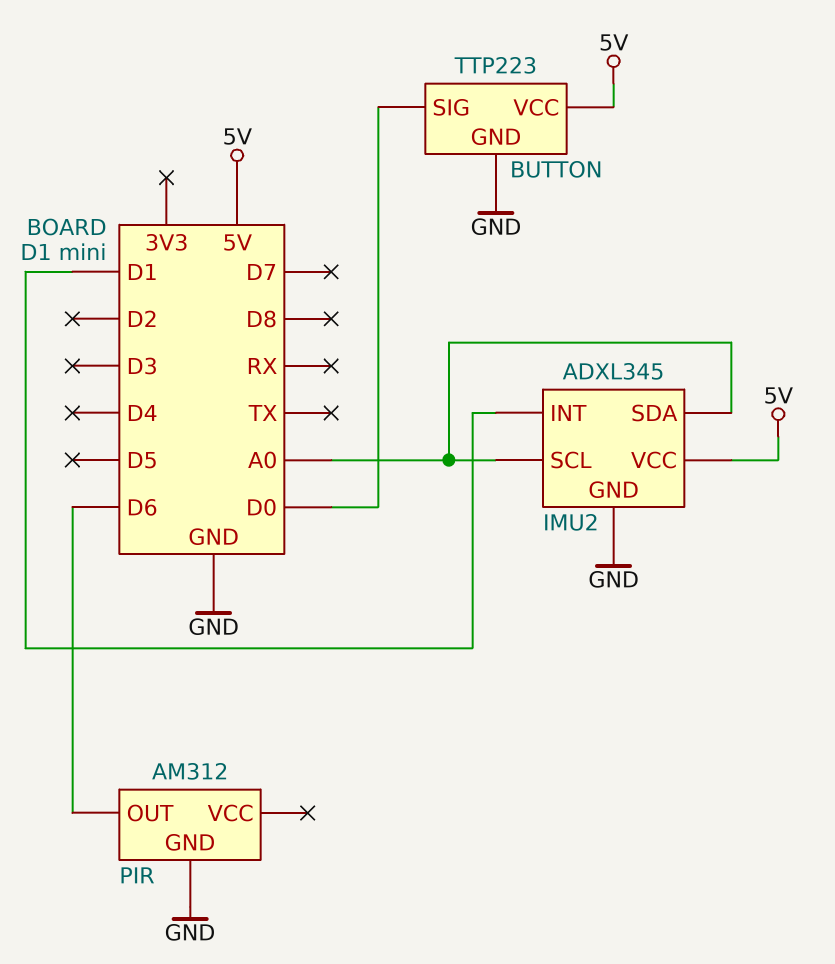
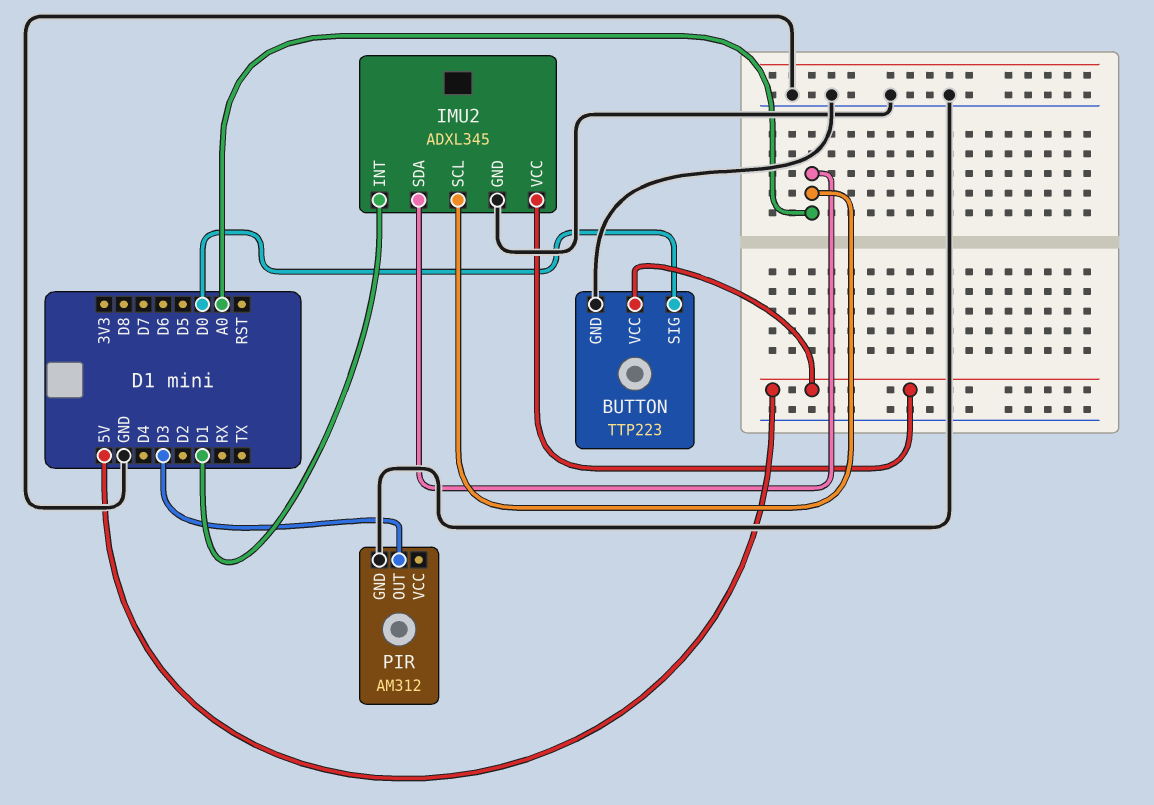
PIR pin OUT: D6 -> D3

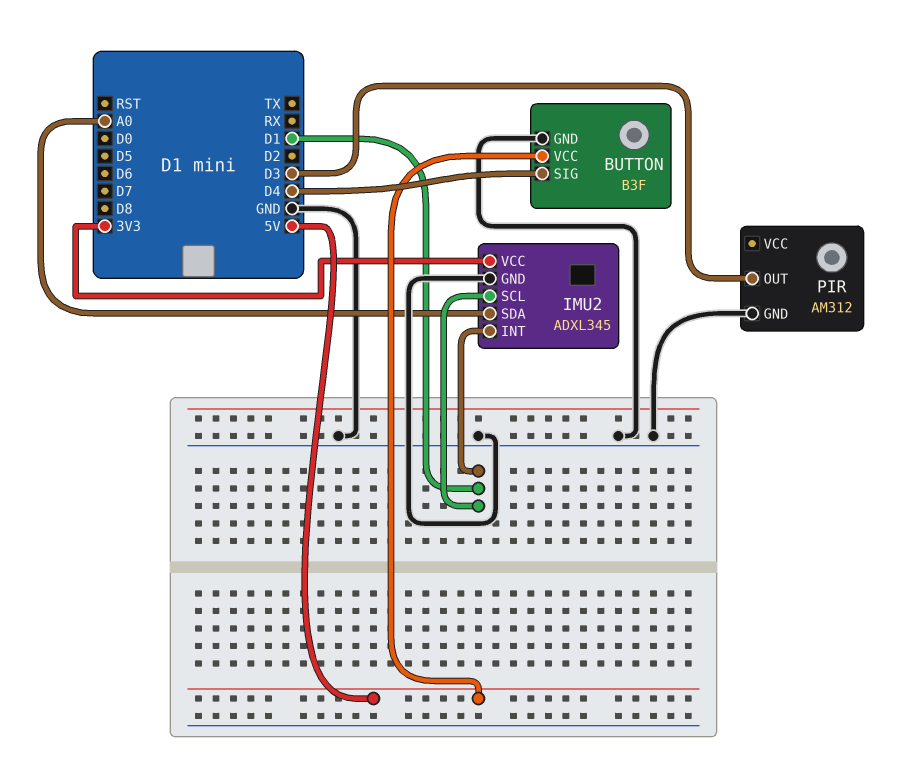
BUTTON: TTP223 -> B3F
BUTTON pin SIG: D0 -> D4
IMU2 pin SCL: A0 -> D1
IMU2 pin VCC: 5V -> 3V3

